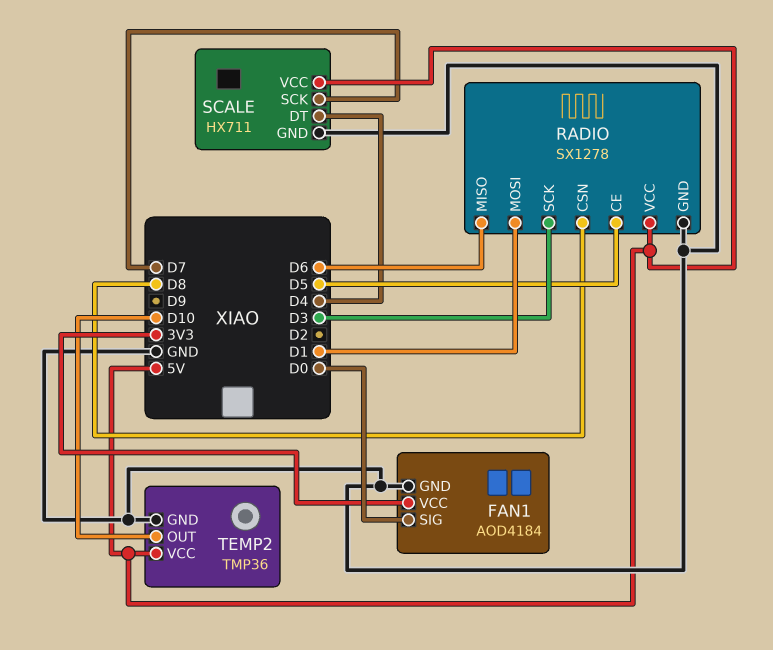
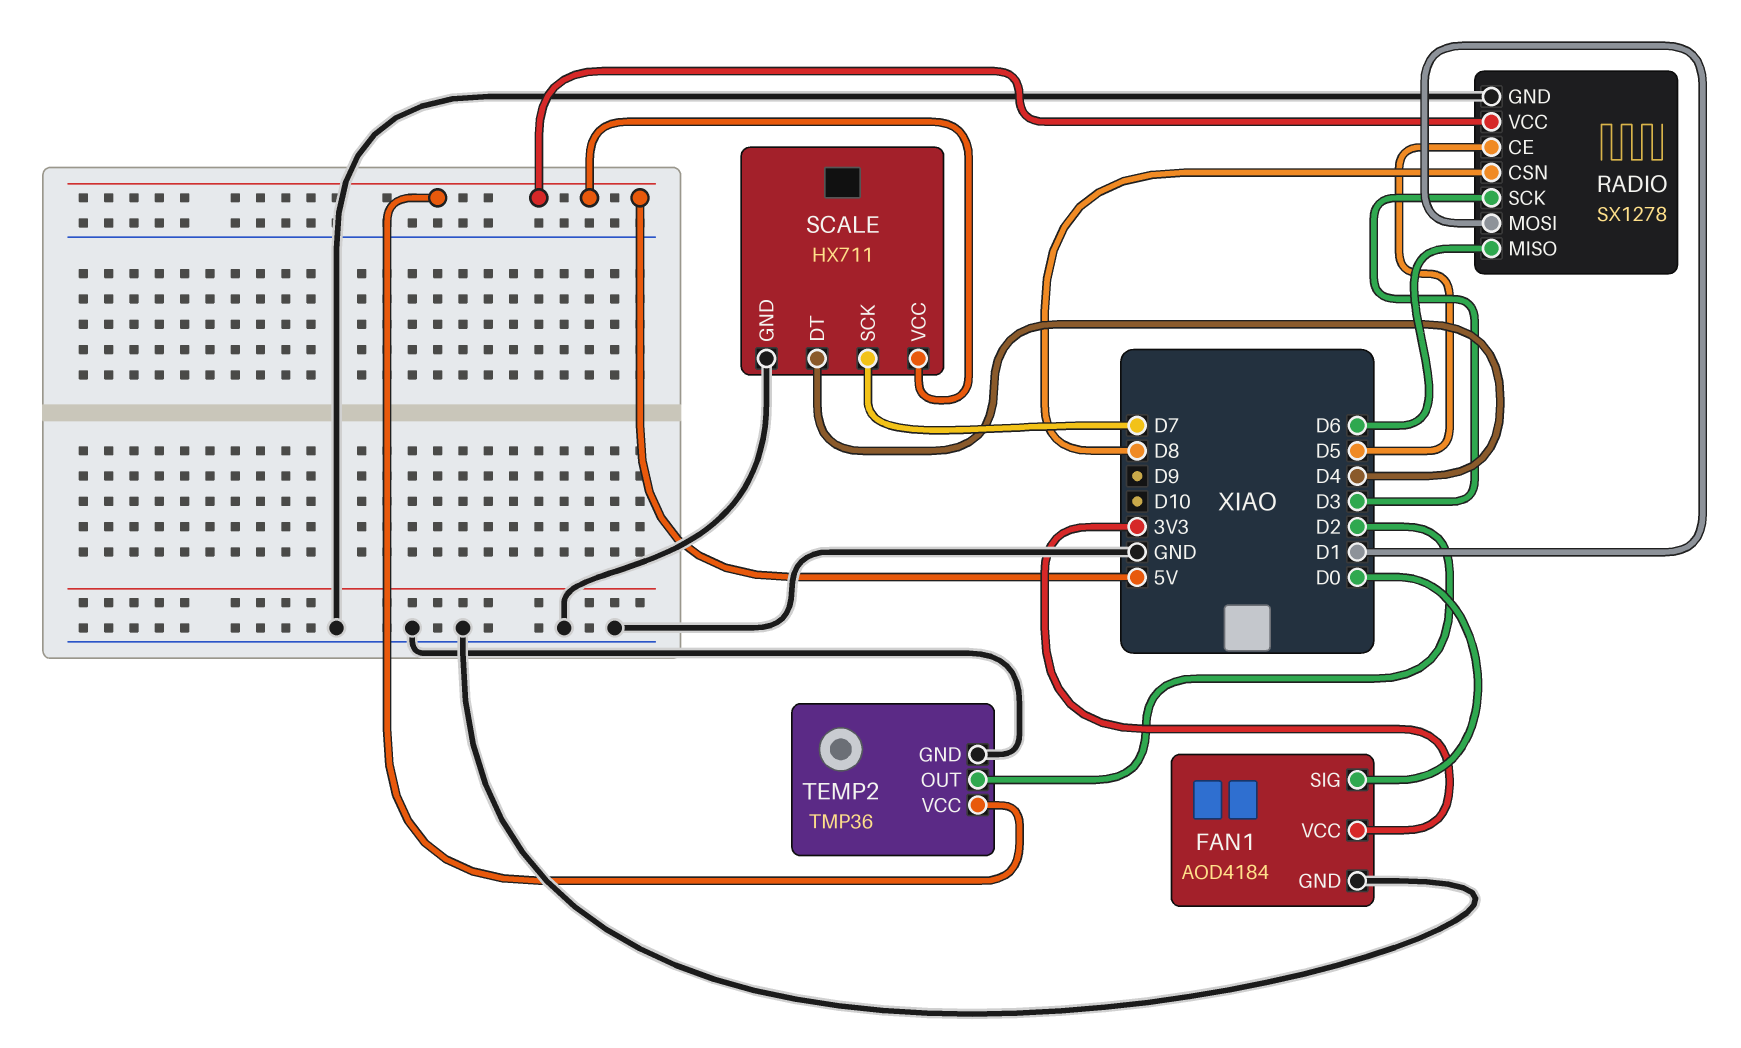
TEMP2 pin OUT: D10 -> D2

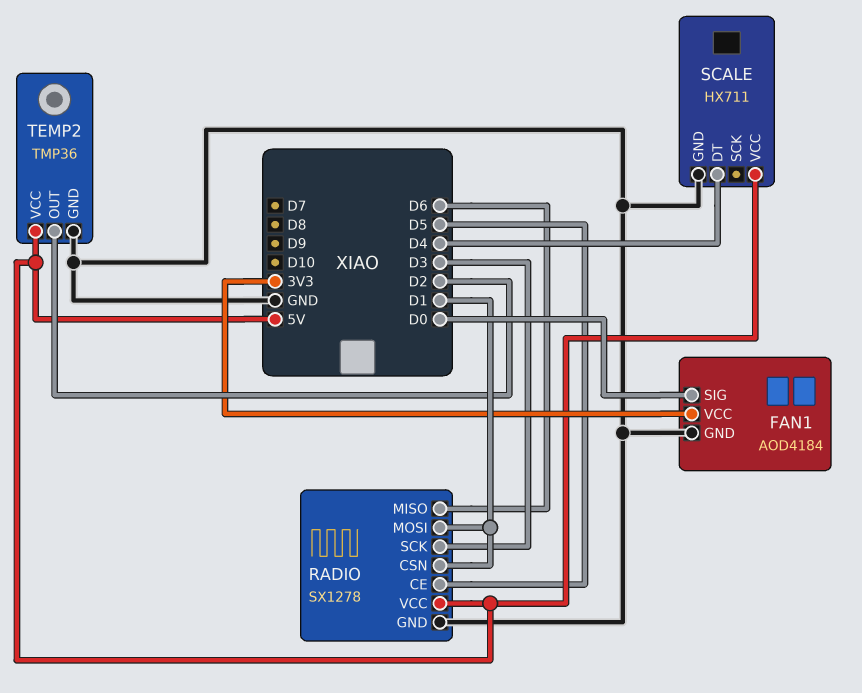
RADIO pin CSN: D8 -> D1
SCALE pin SCK: D7 -> none

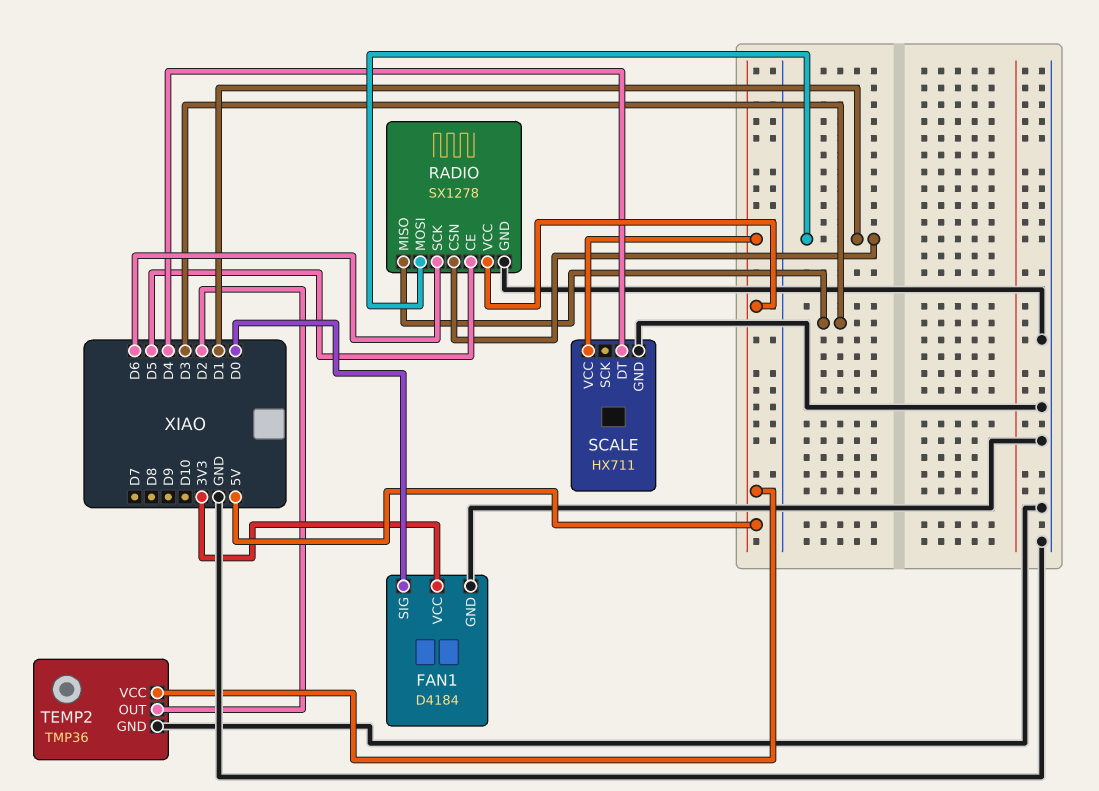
FAN1: AOD4184 -> D4184
RADIO pin MISO: D6 -> D3
RADIO pin SCK: D3 -> D6

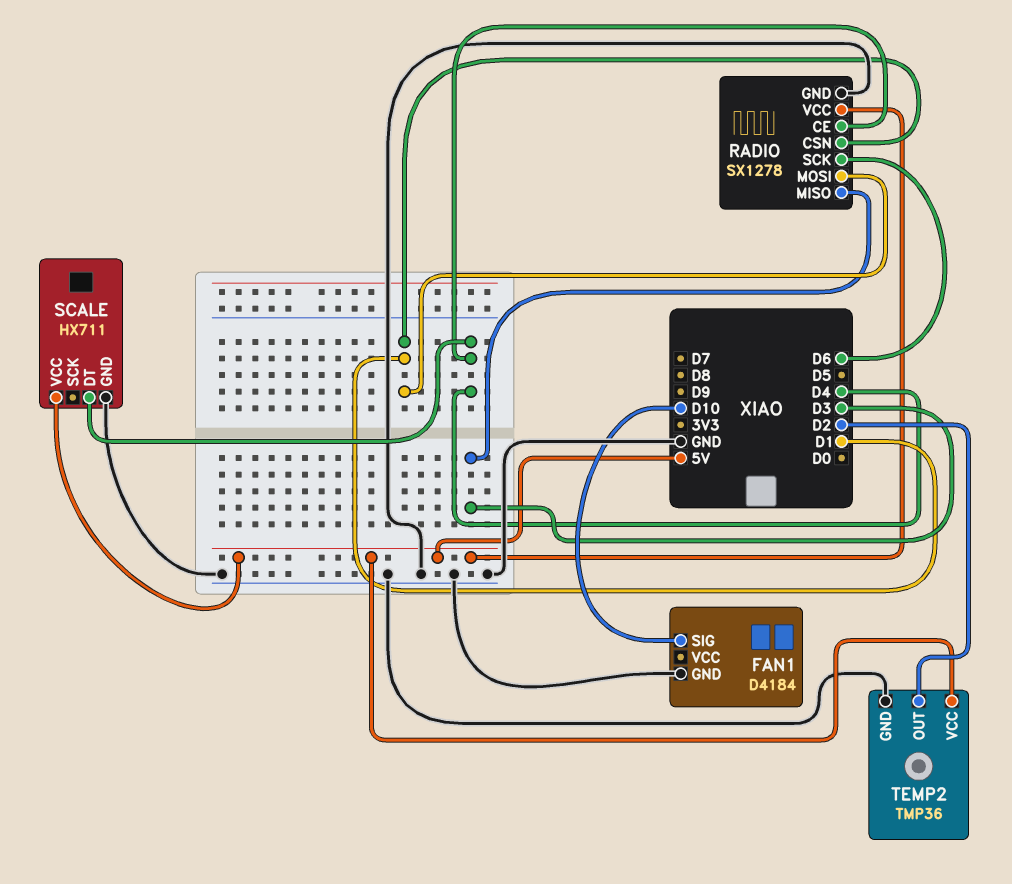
FAN1 pin SIG: D0 -> D10
FAN1 pin VCC: 3V3 -> none
RADIO pin CE: D5 -> D4

